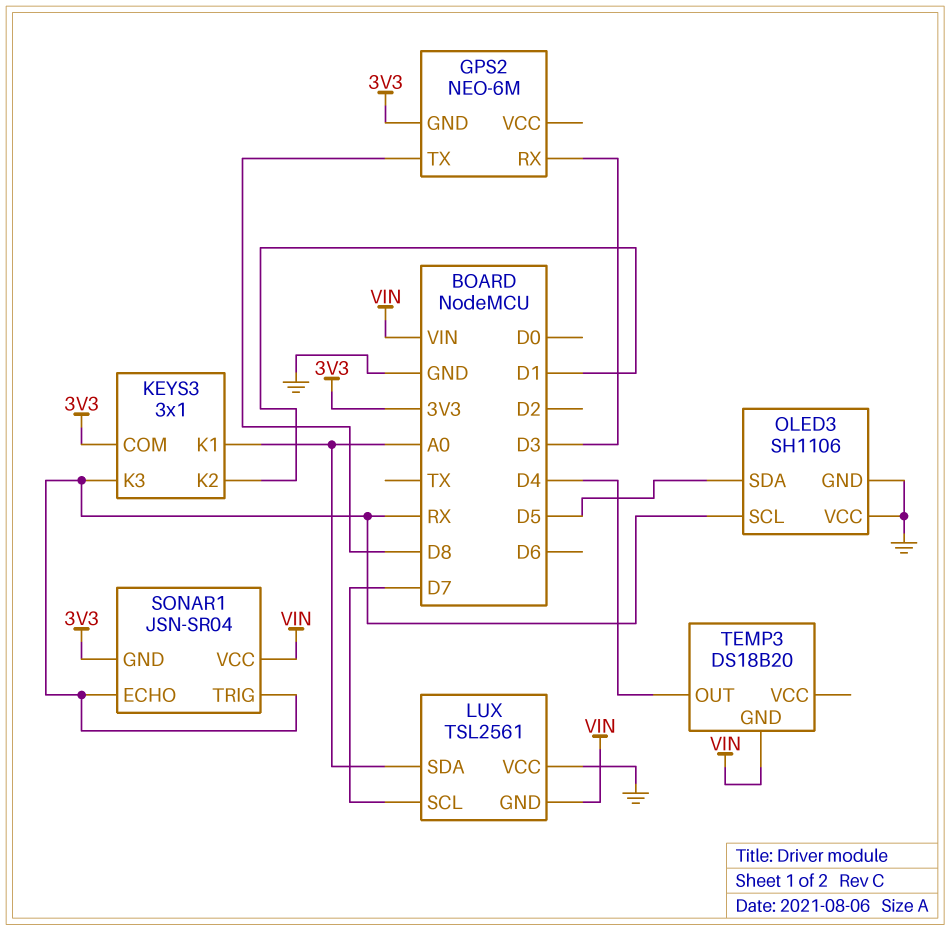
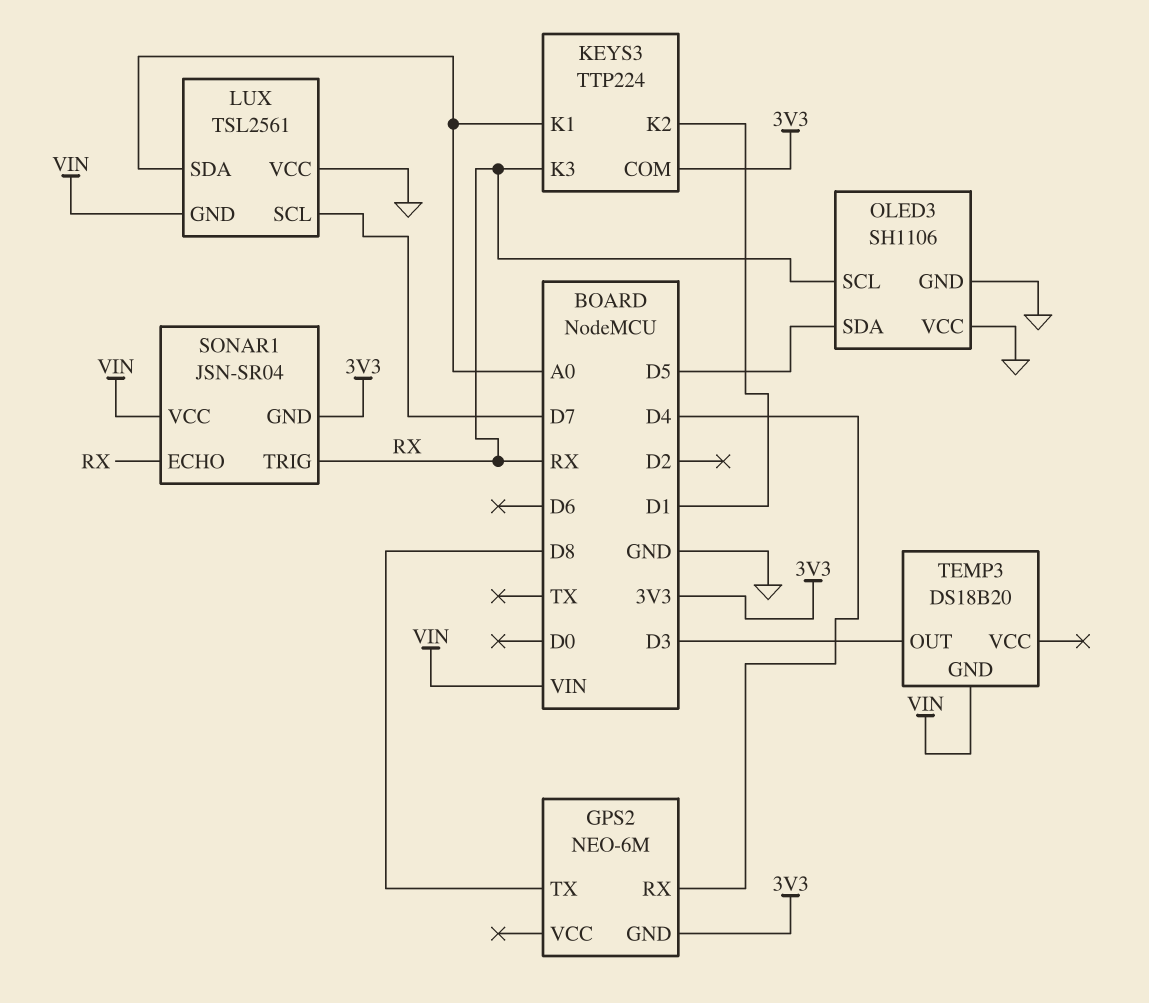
GPS2 pin RX: D3 -> D4
KEYS3: 3x1 -> TTP224
TEMP3 pin OUT: D4 -> D3

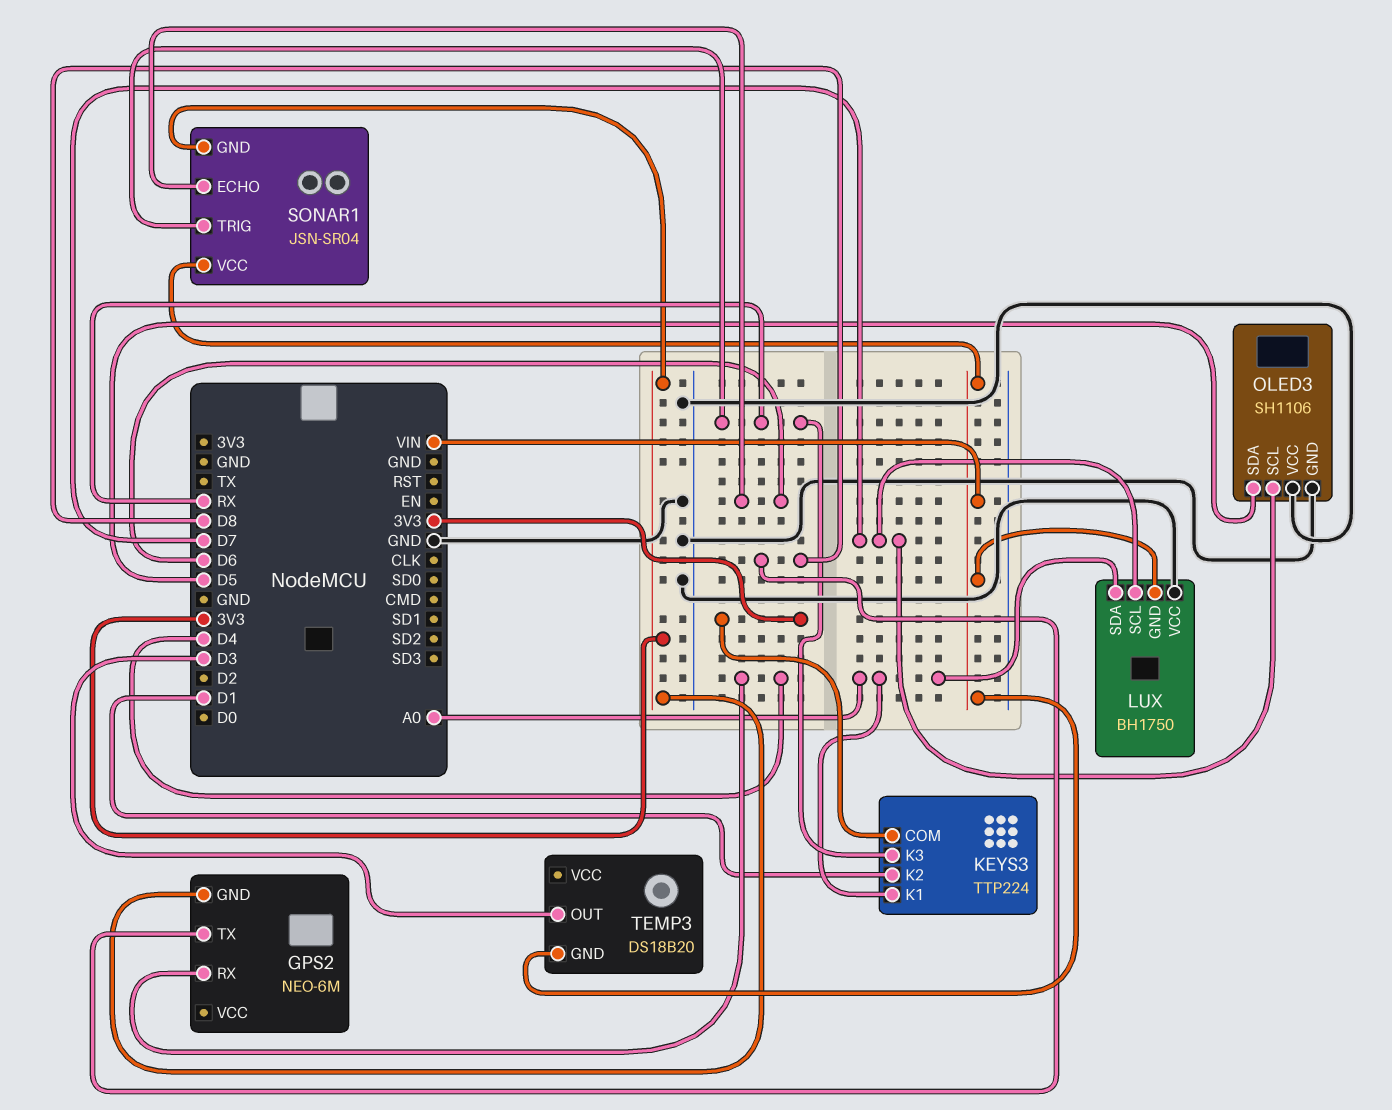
LUX: TSL2561 -> BH1750
OLED3 pin SCL: RX -> D7
SONAR1 pin ECHO: RX -> D6

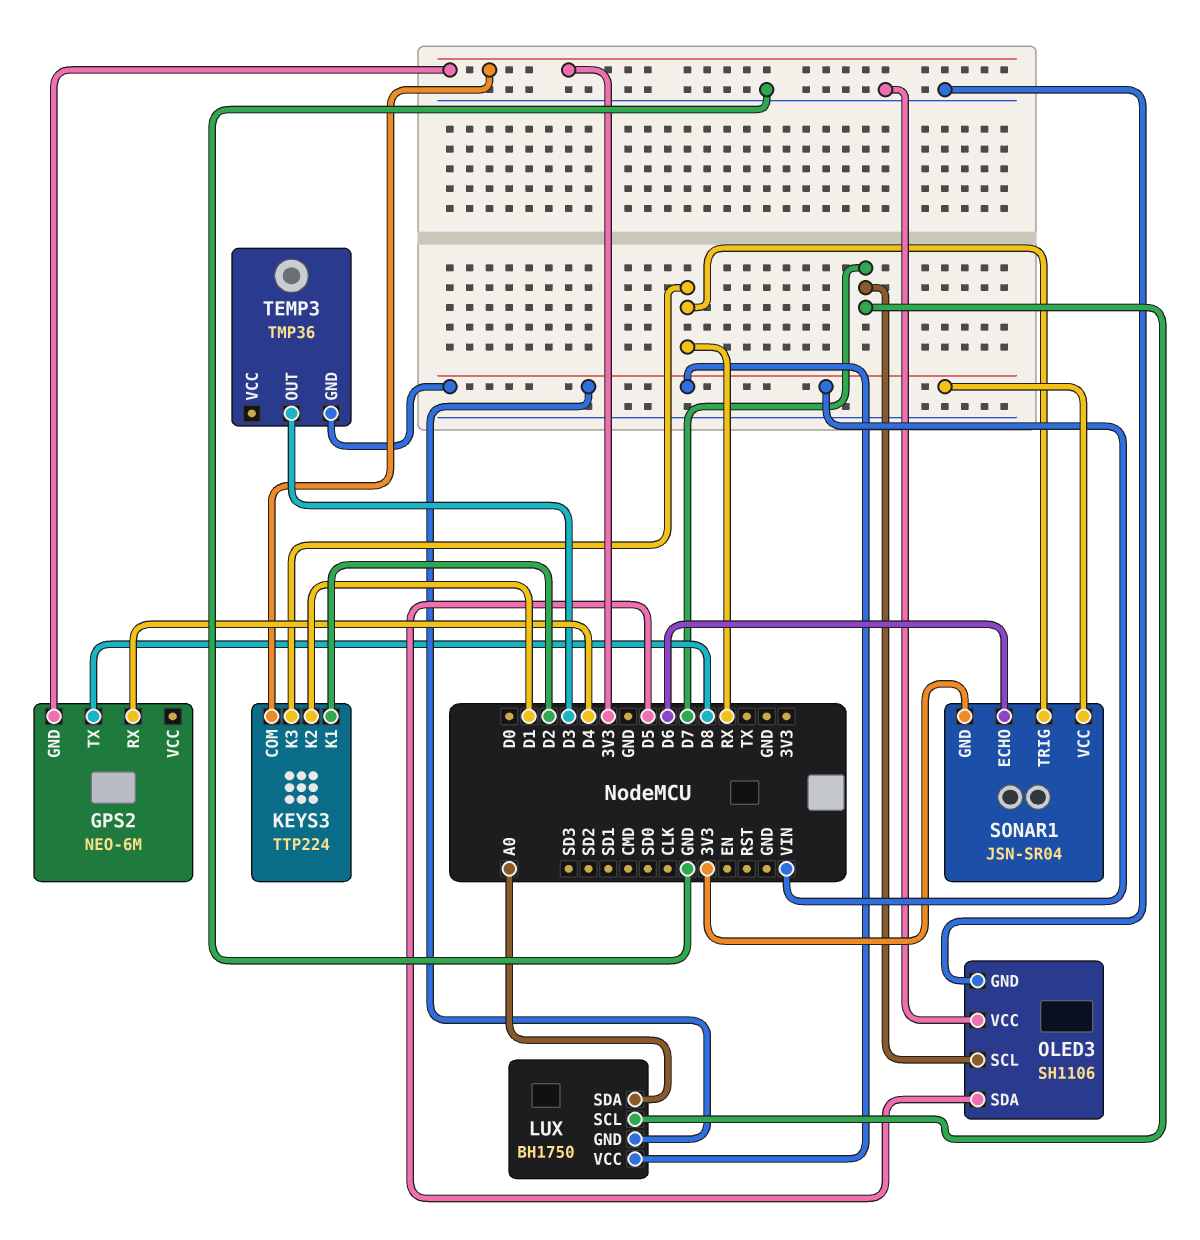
KEYS3 pin K1: A0 -> D2
LUX pin VCC: GND -> VIN
TEMP3: DS18B20 -> TMP36

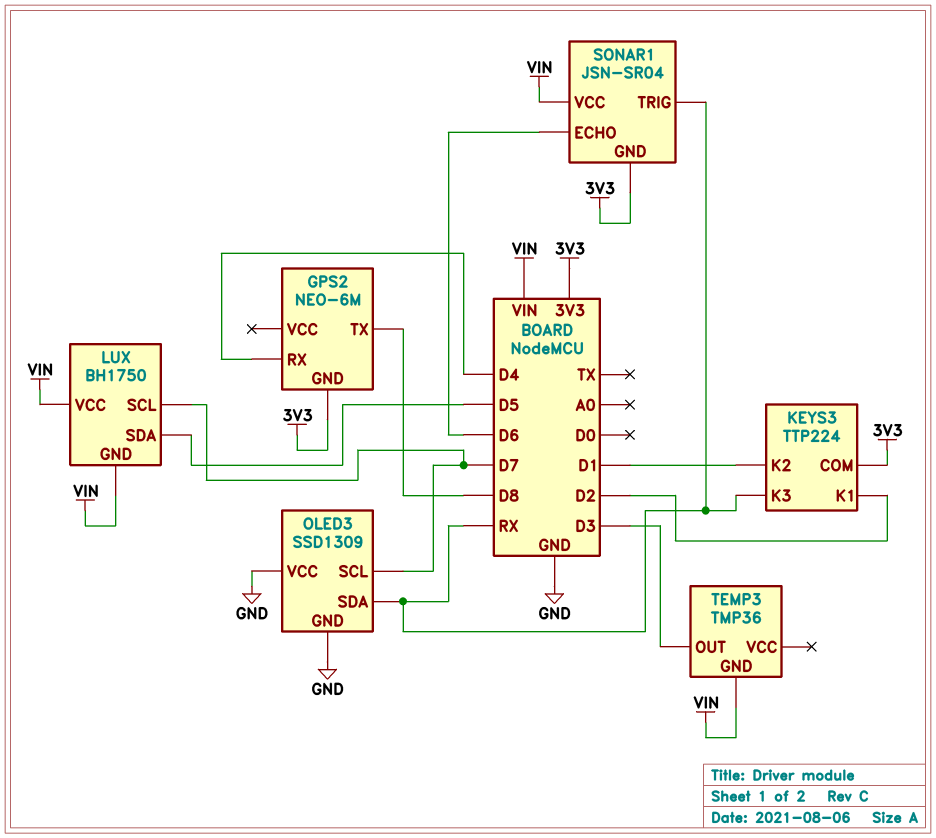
LUX pin SDA: A0 -> D5
OLED3: SH1106 -> SSD1309
OLED3 pin SDA: D5 -> RX

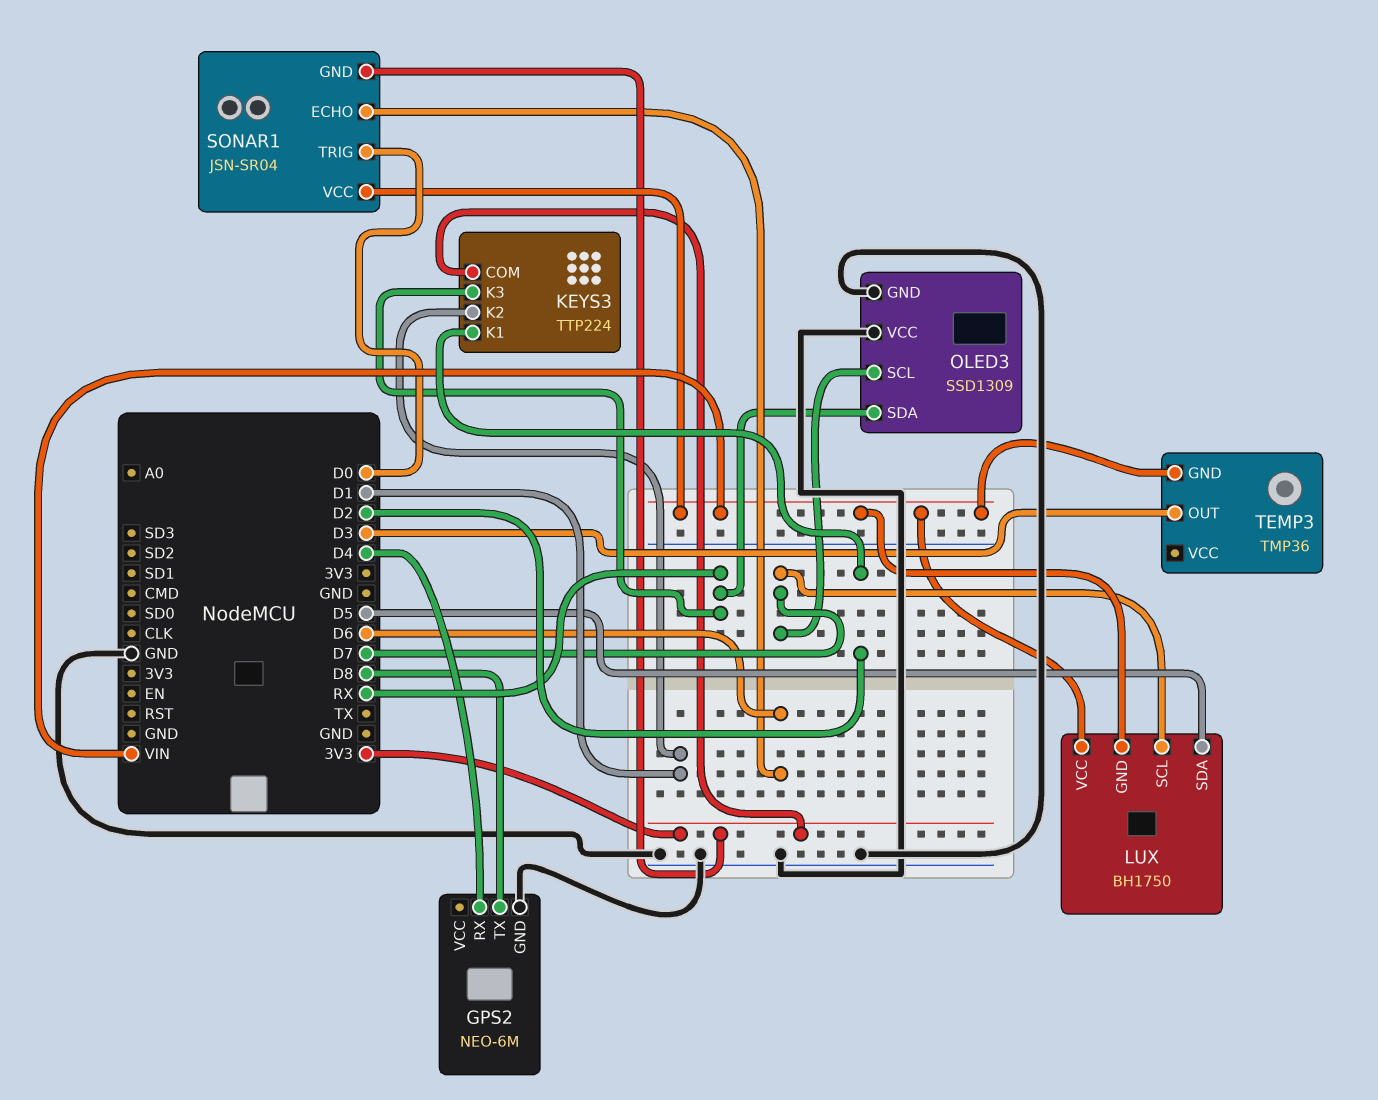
GPS2 pin GND: 3V3 -> GND
SONAR1 pin TRIG: RX -> D0

